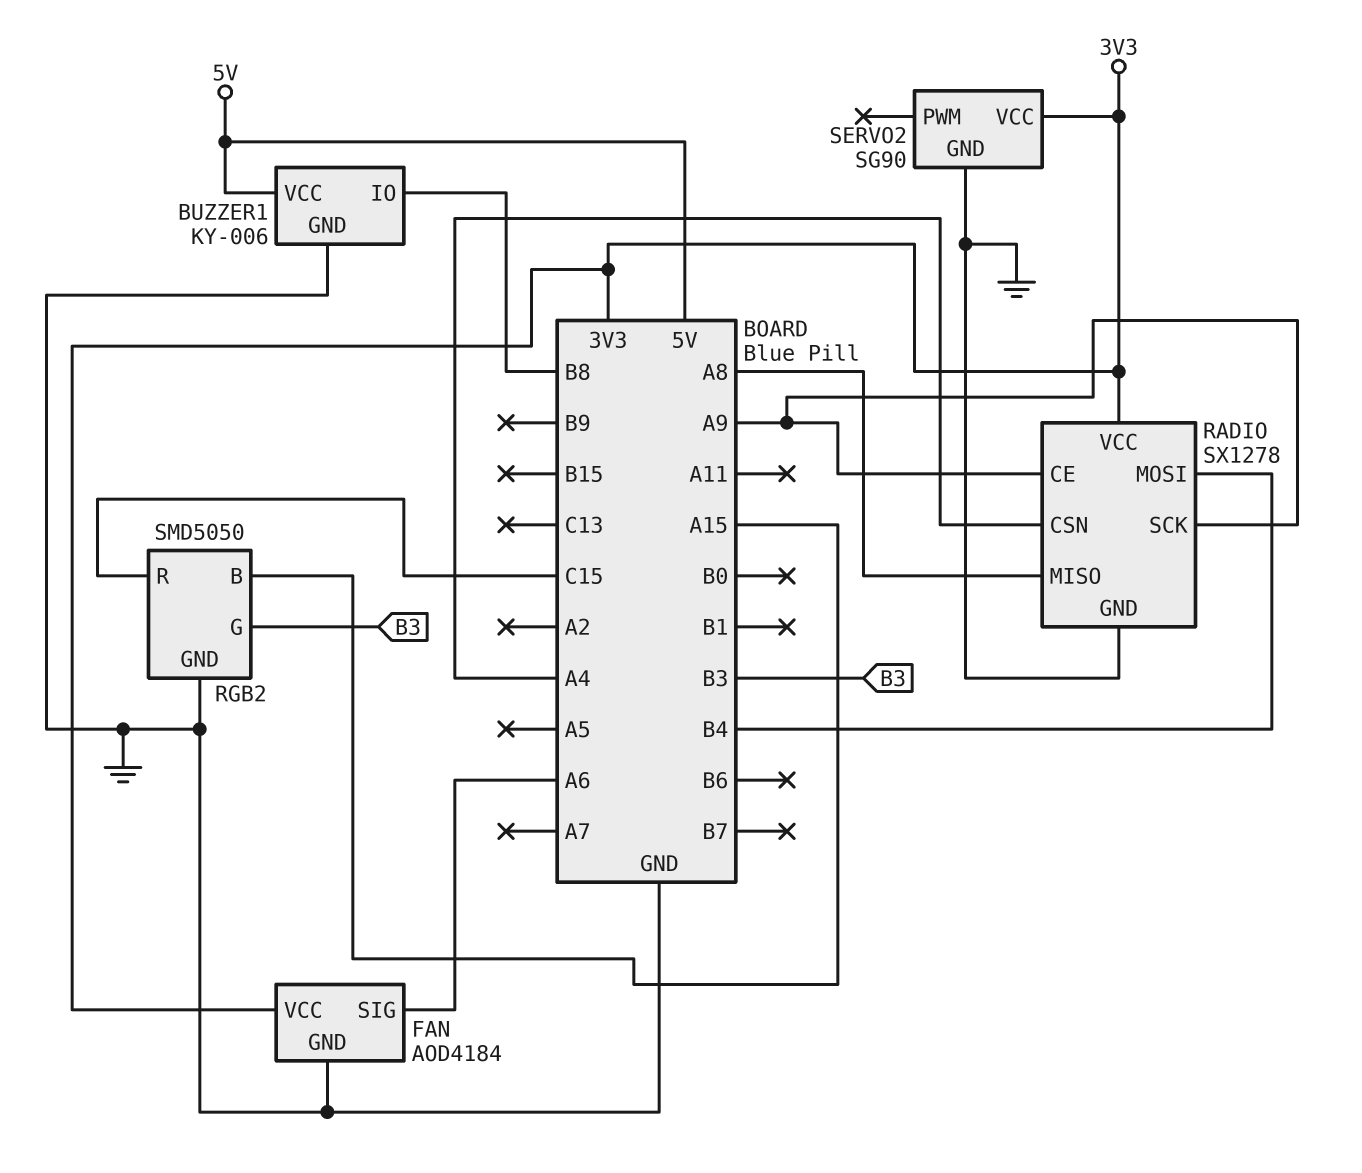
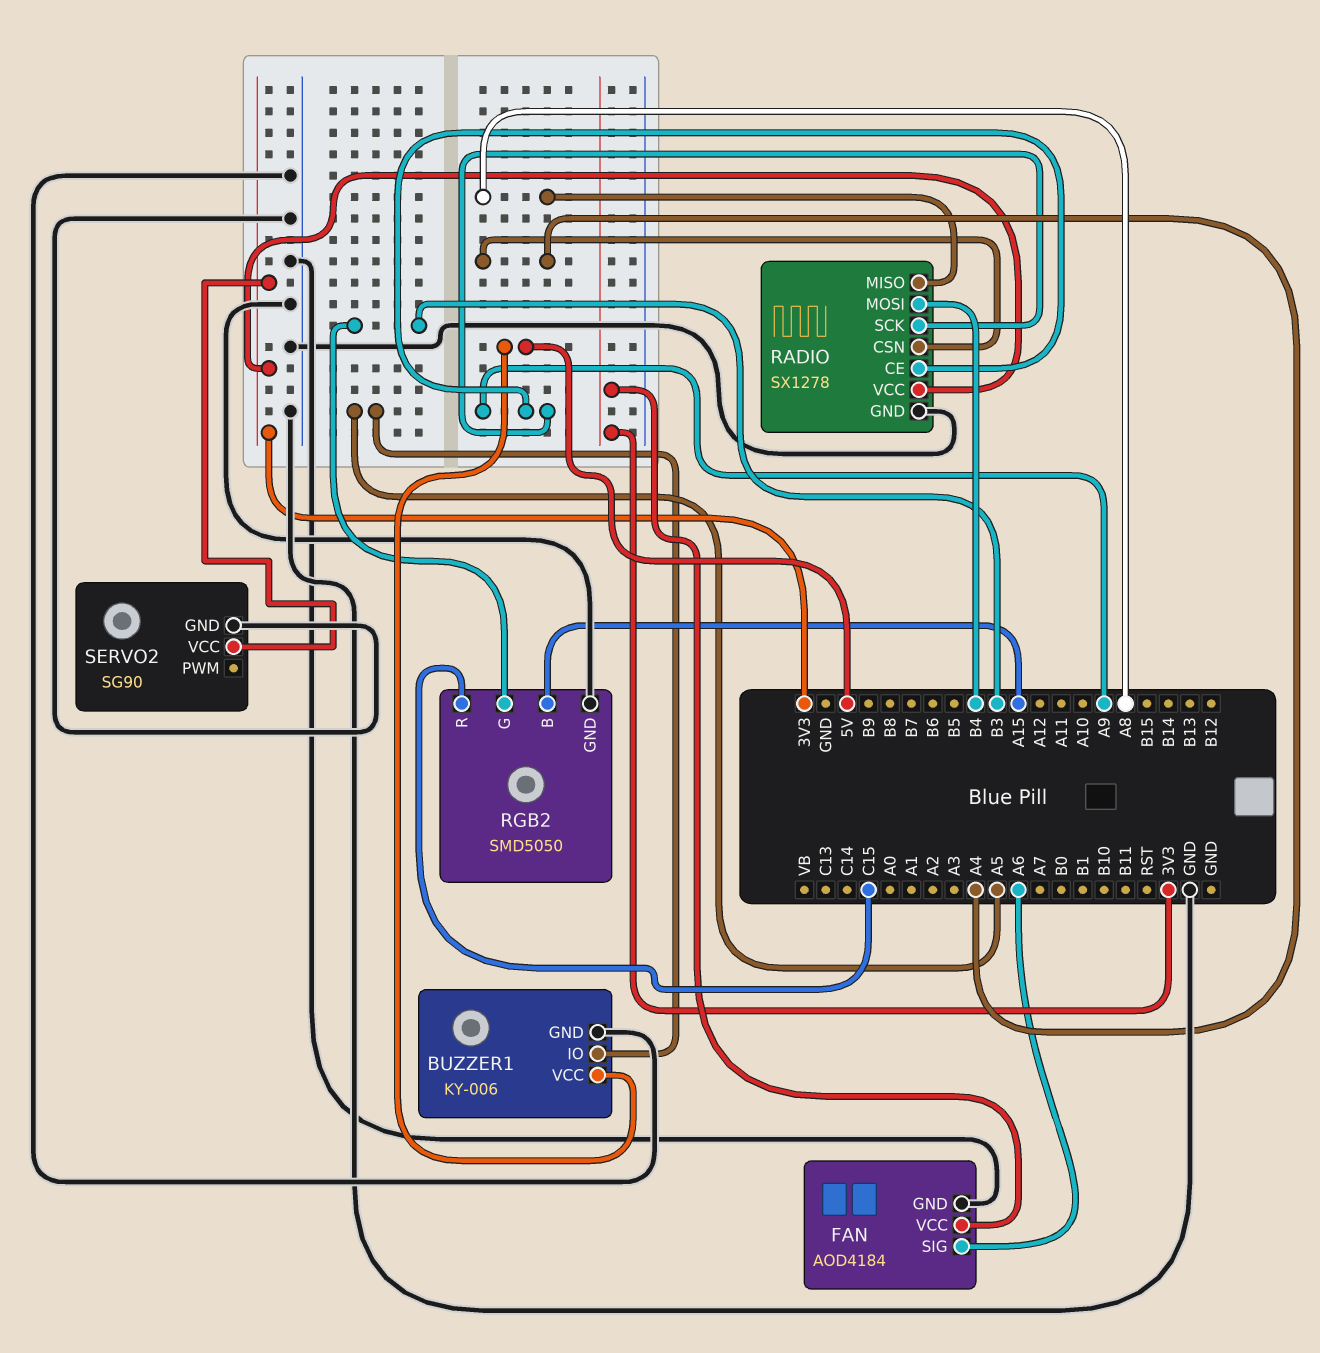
BUZZER1 pin IO: B8 -> A5

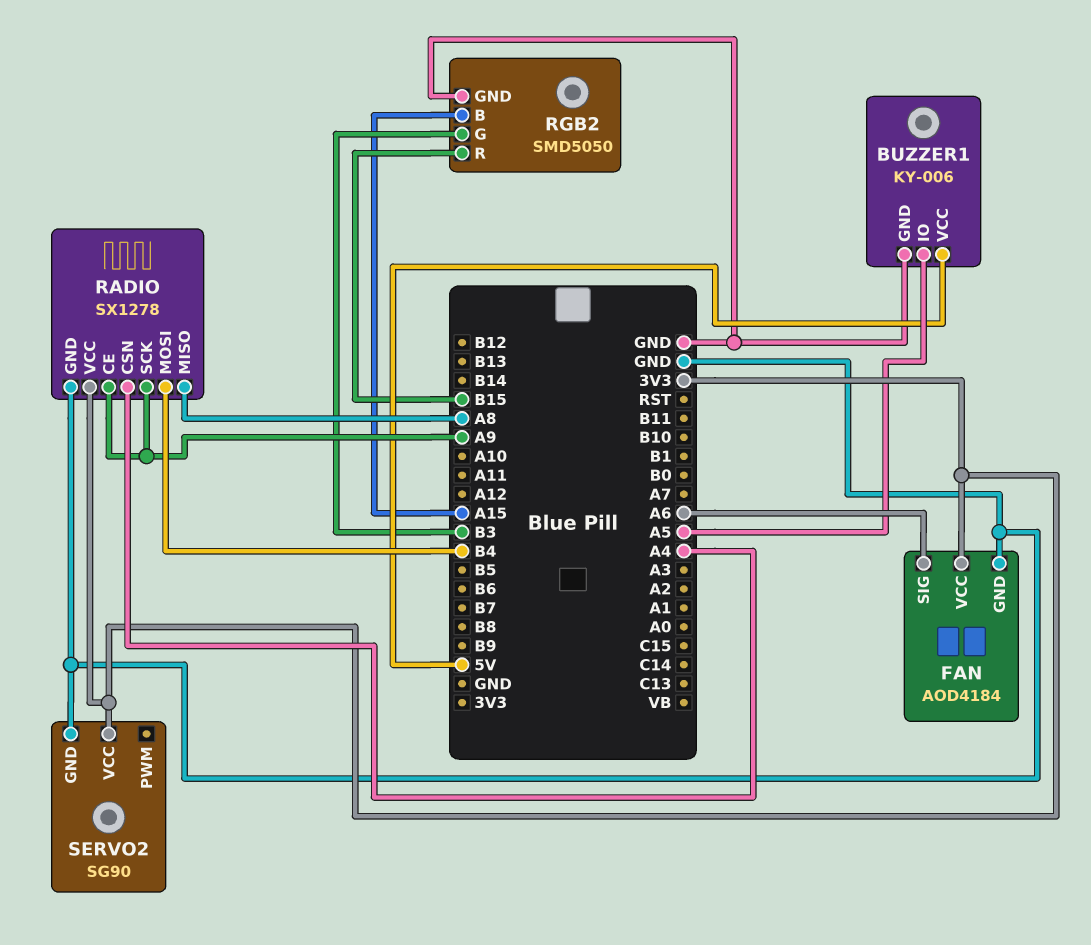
RGB2 pin R: C15 -> B15

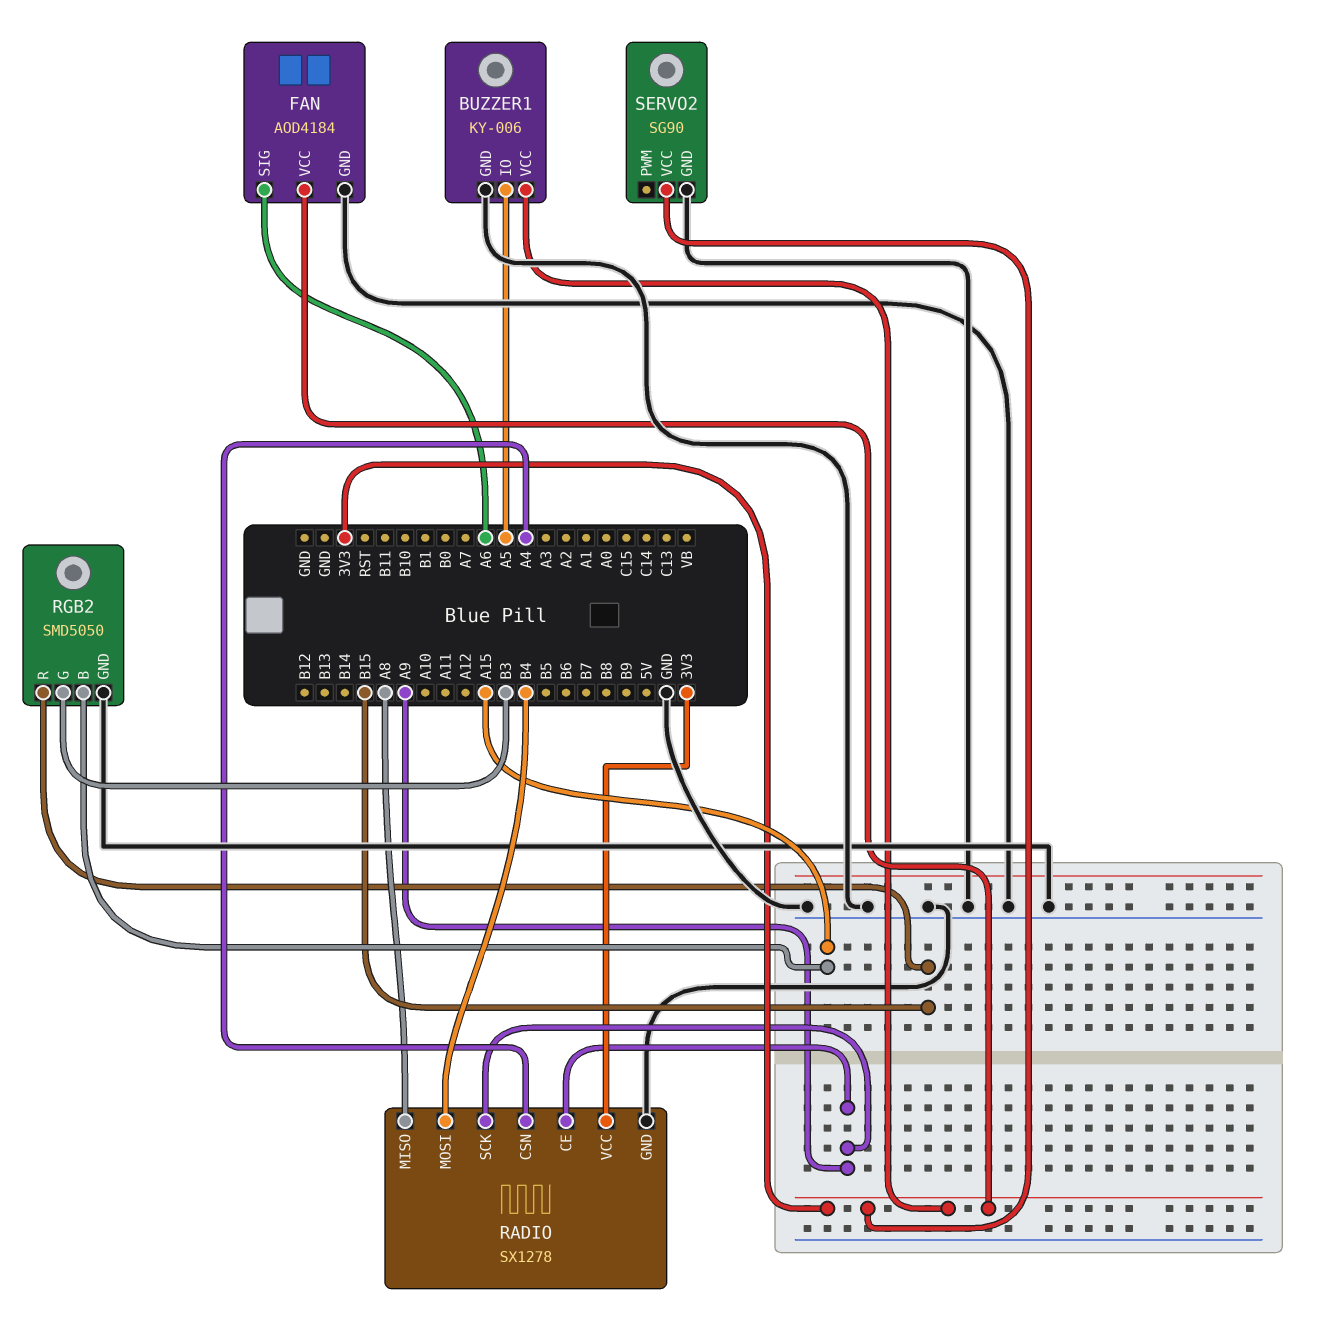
BUZZER1 pin VCC: 5V -> 3V3

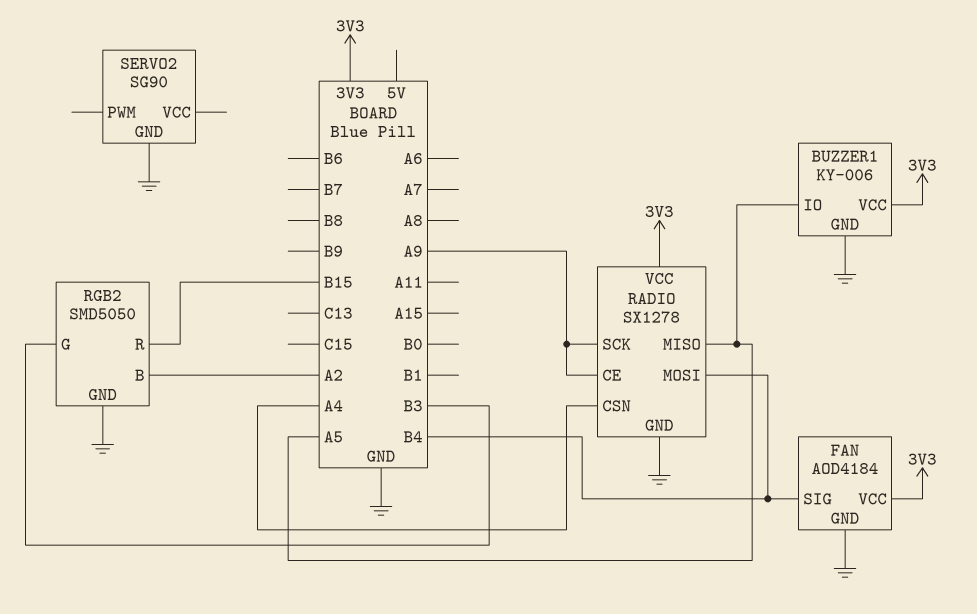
FAN pin SIG: A6 -> B4
RADIO pin MISO: A8 -> A5
RGB2 pin B: A15 -> A2
SERVO2 pin VCC: 3V3 -> none

